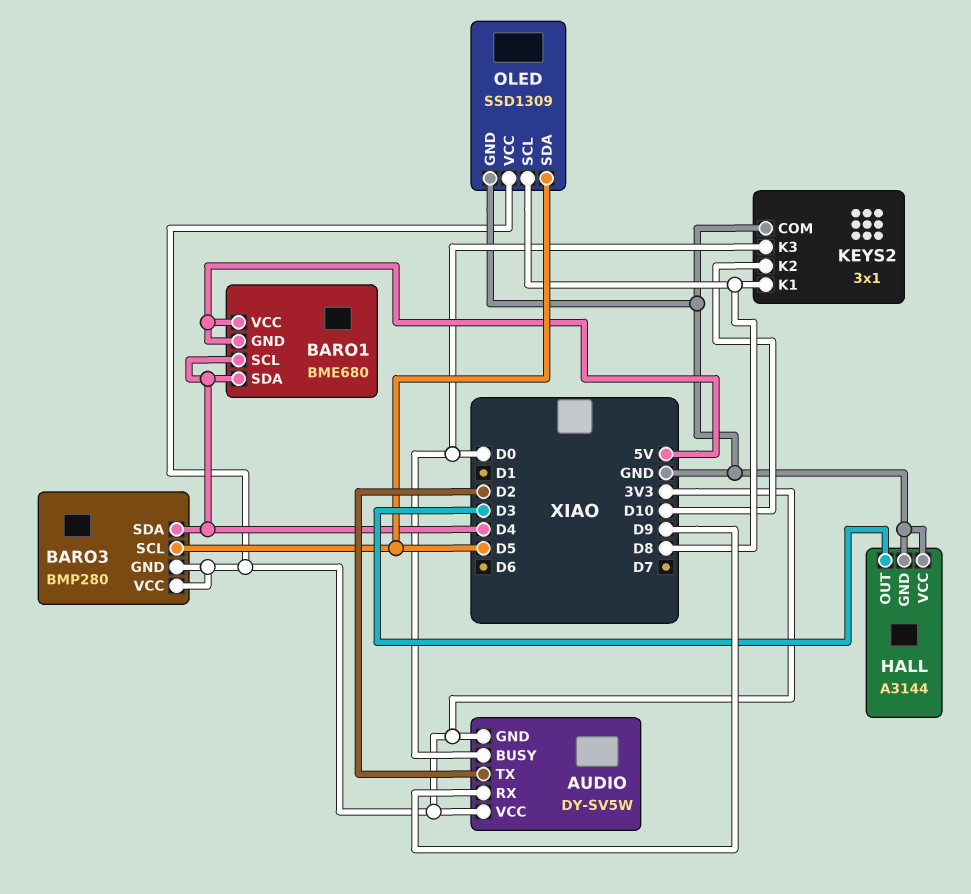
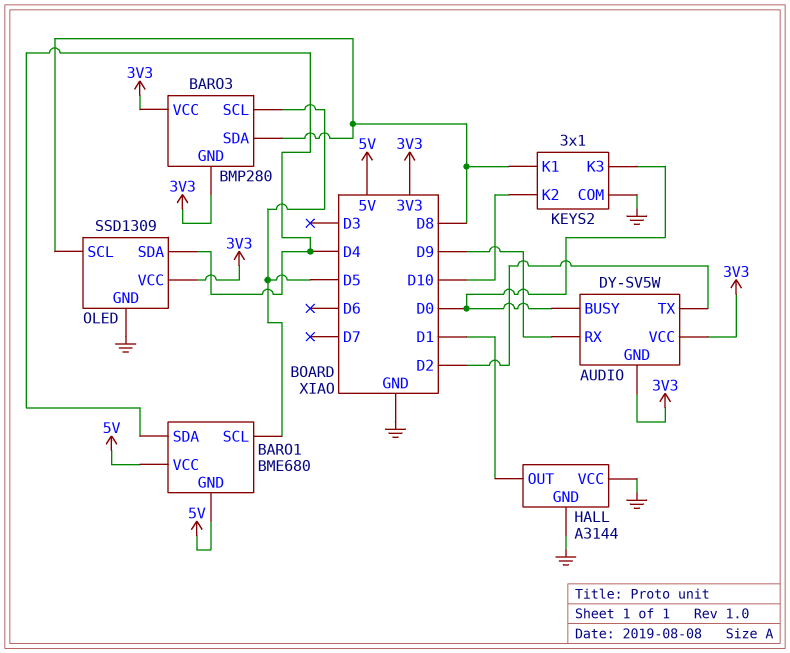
BARO1 pin SCL: D4 -> D5
BARO3 pin SDA: D4 -> D8
HALL pin OUT: D3 -> D1
OLED pin SDA: D5 -> D4

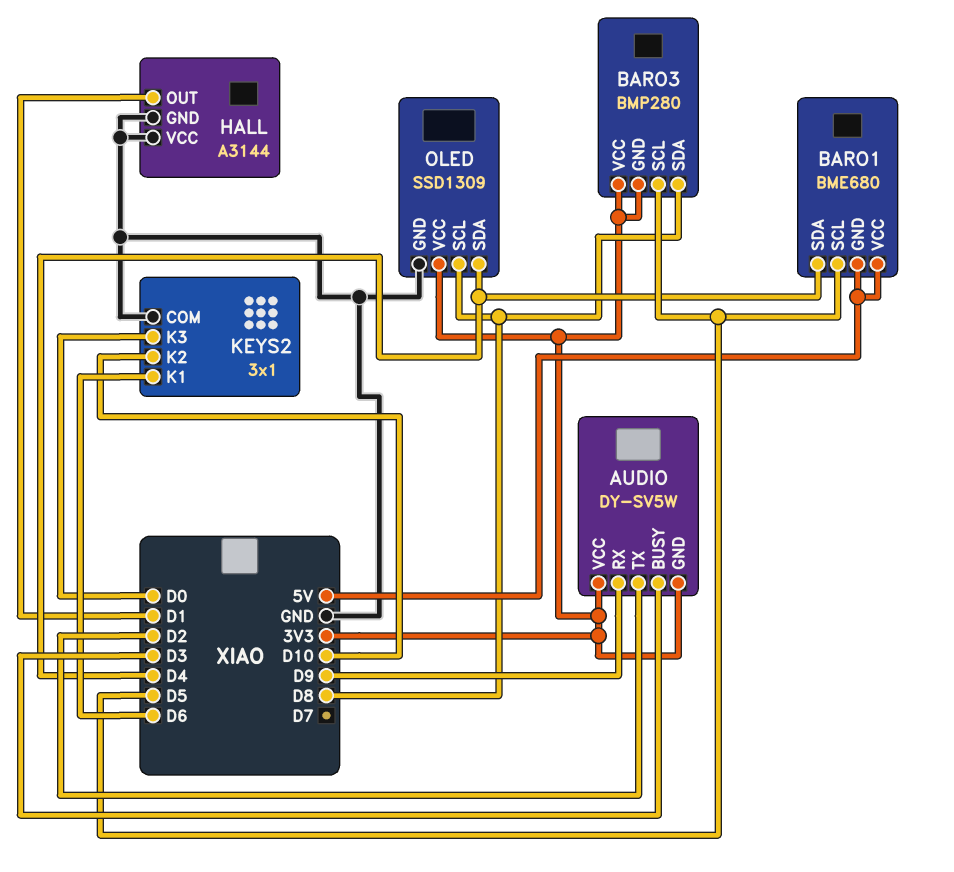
AUDIO pin BUSY: D0 -> D3
KEYS2 pin K1: D8 -> D6

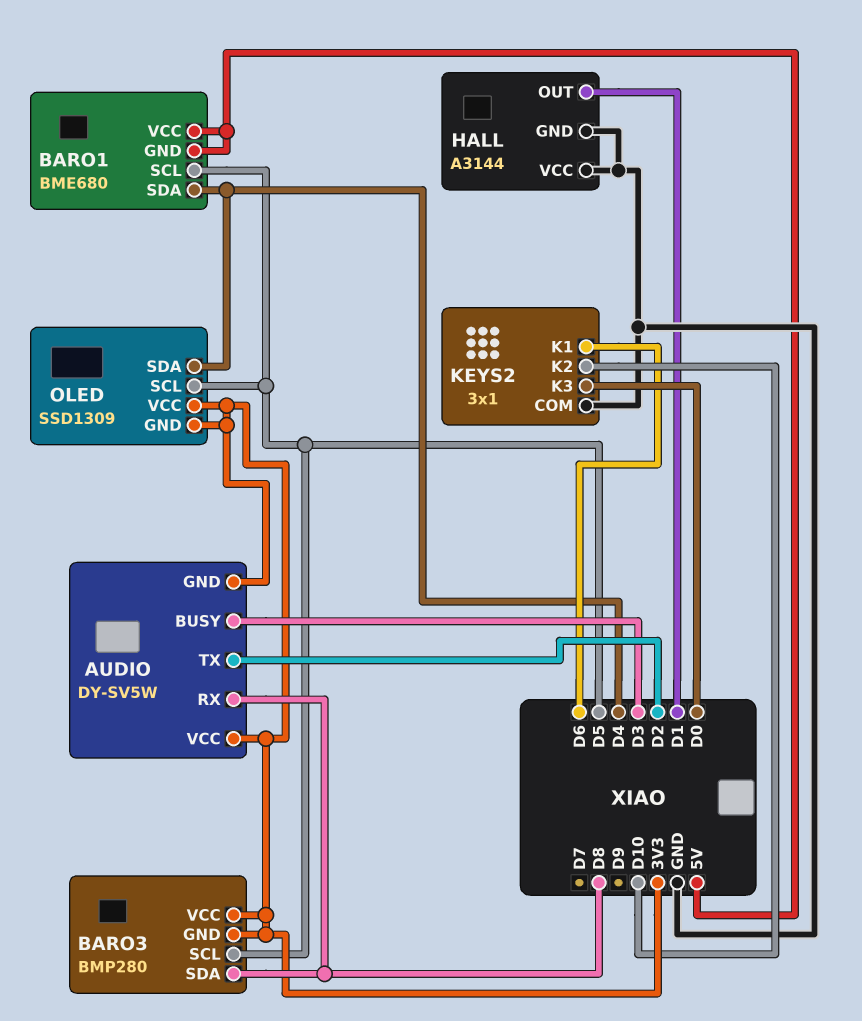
AUDIO pin RX: D9 -> D8
OLED pin GND: GND -> 3V3
OLED pin SCL: D8 -> D5

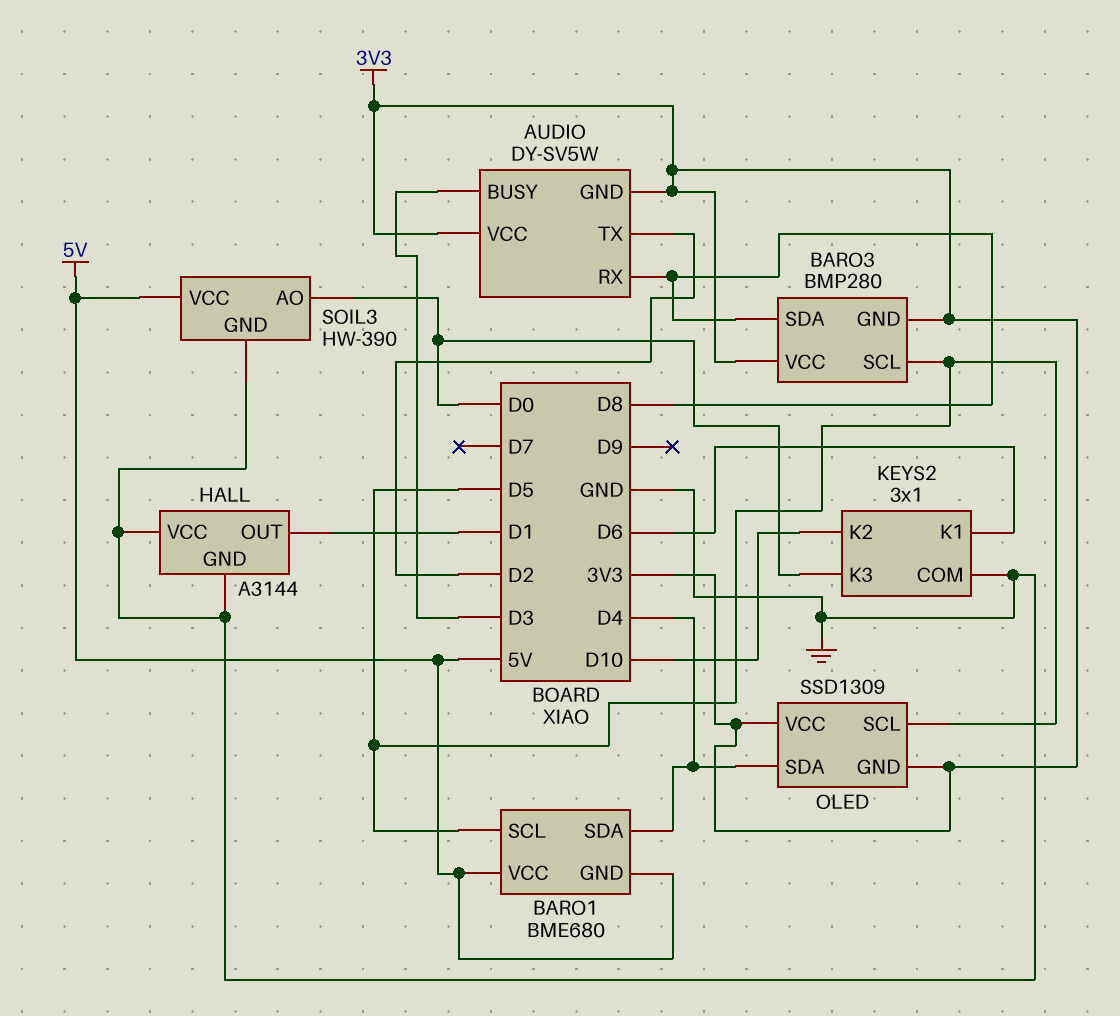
SOIL3: none -> HW-390
SOIL3 pin AO: none -> D0
SOIL3 pin GND: none -> GND
SOIL3 pin VCC: none -> 5V

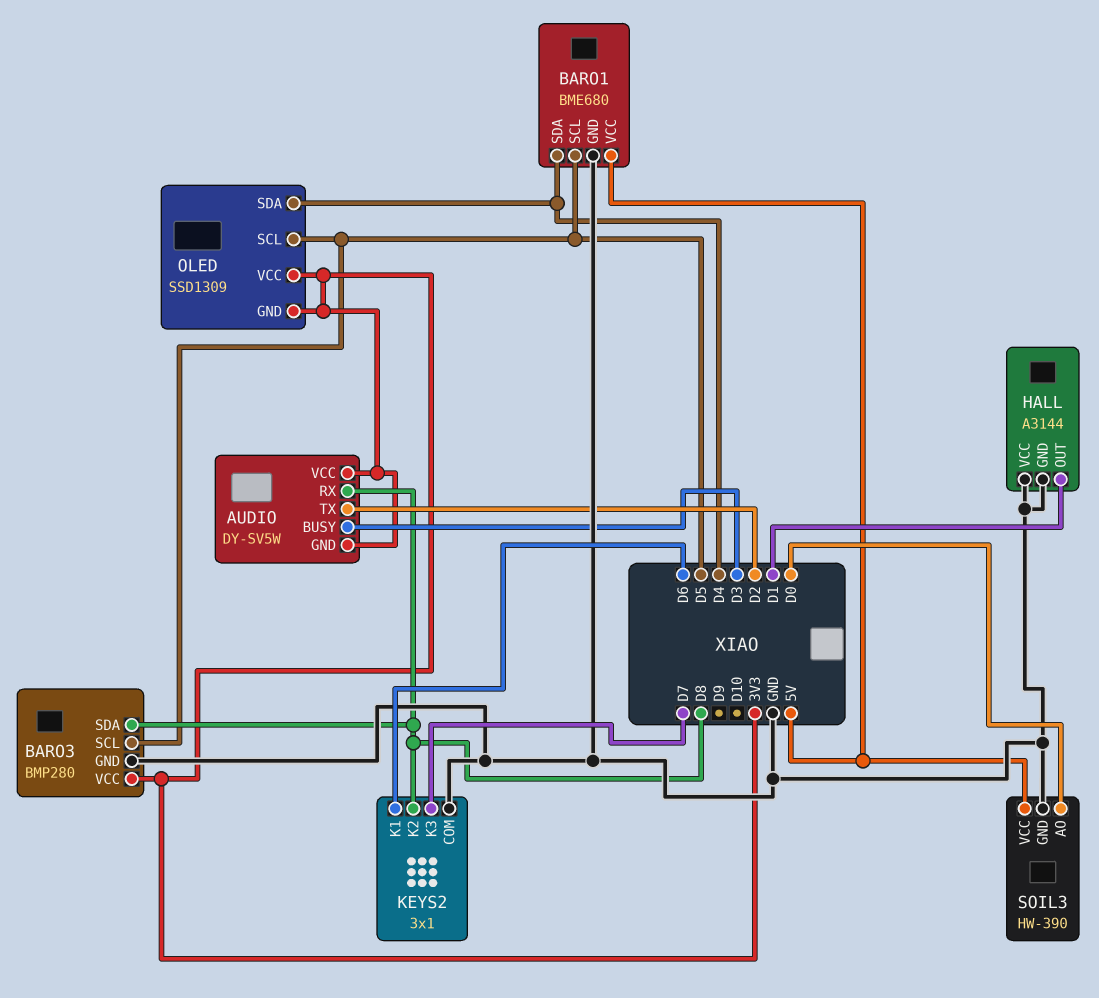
BARO1 pin GND: 5V -> GND
BARO3 pin GND: 3V3 -> GND
KEYS2 pin K2: D10 -> D8
KEYS2 pin K3: D0 -> D7

